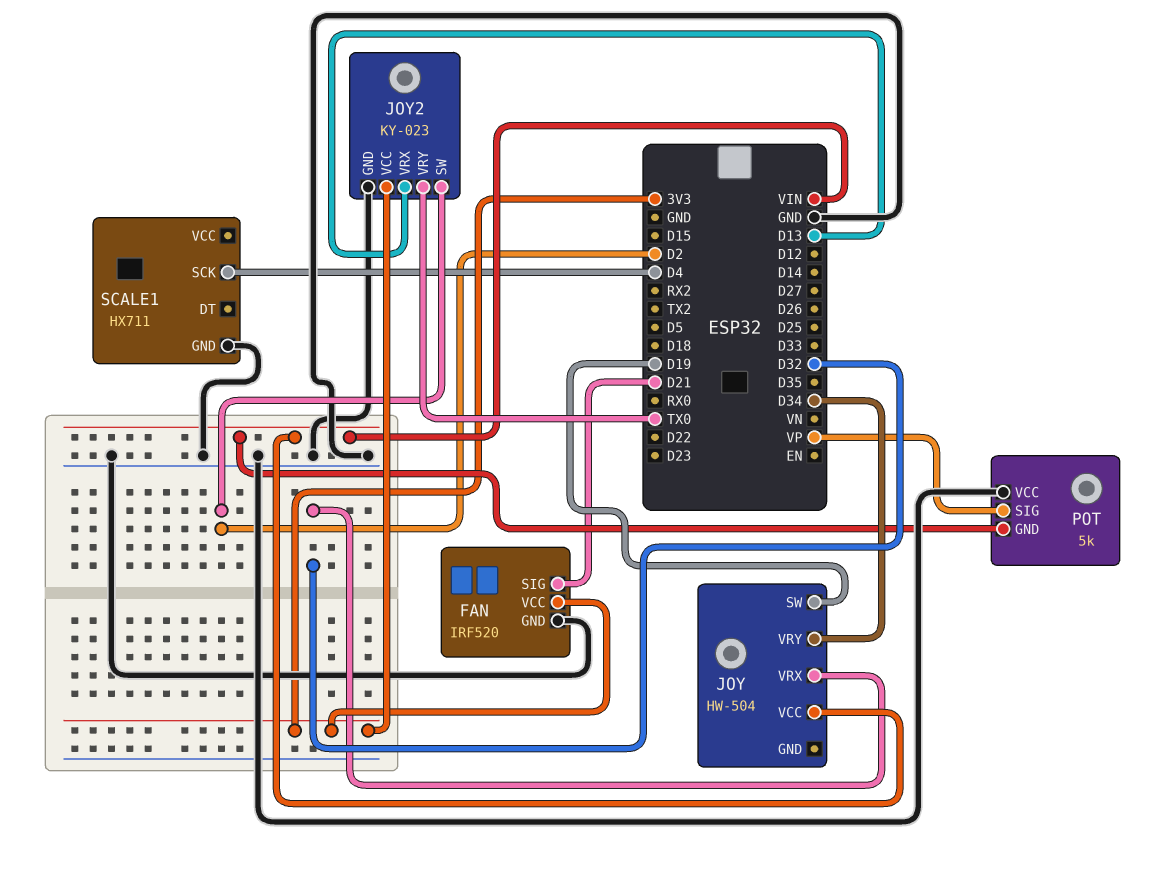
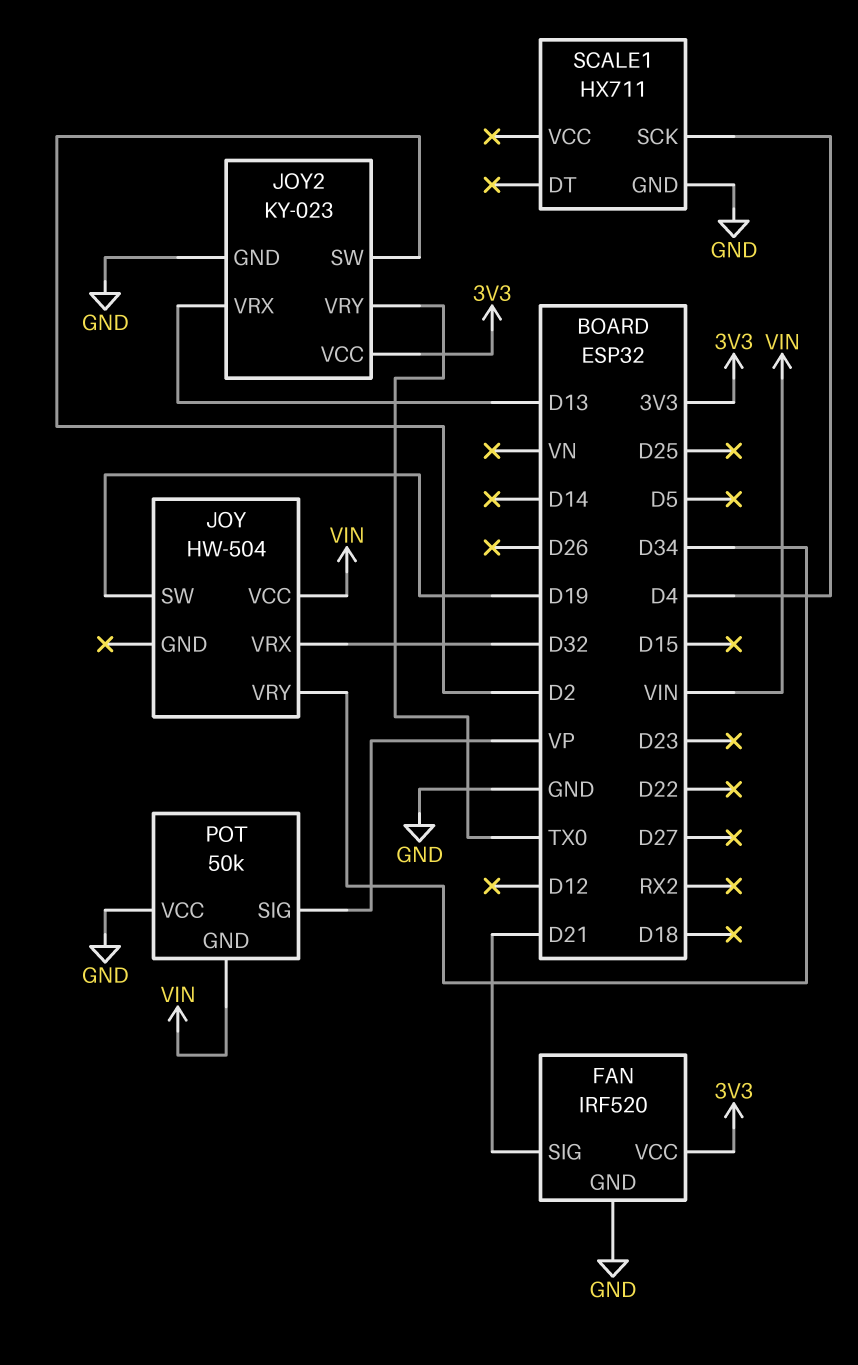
POT: 5k -> 50k

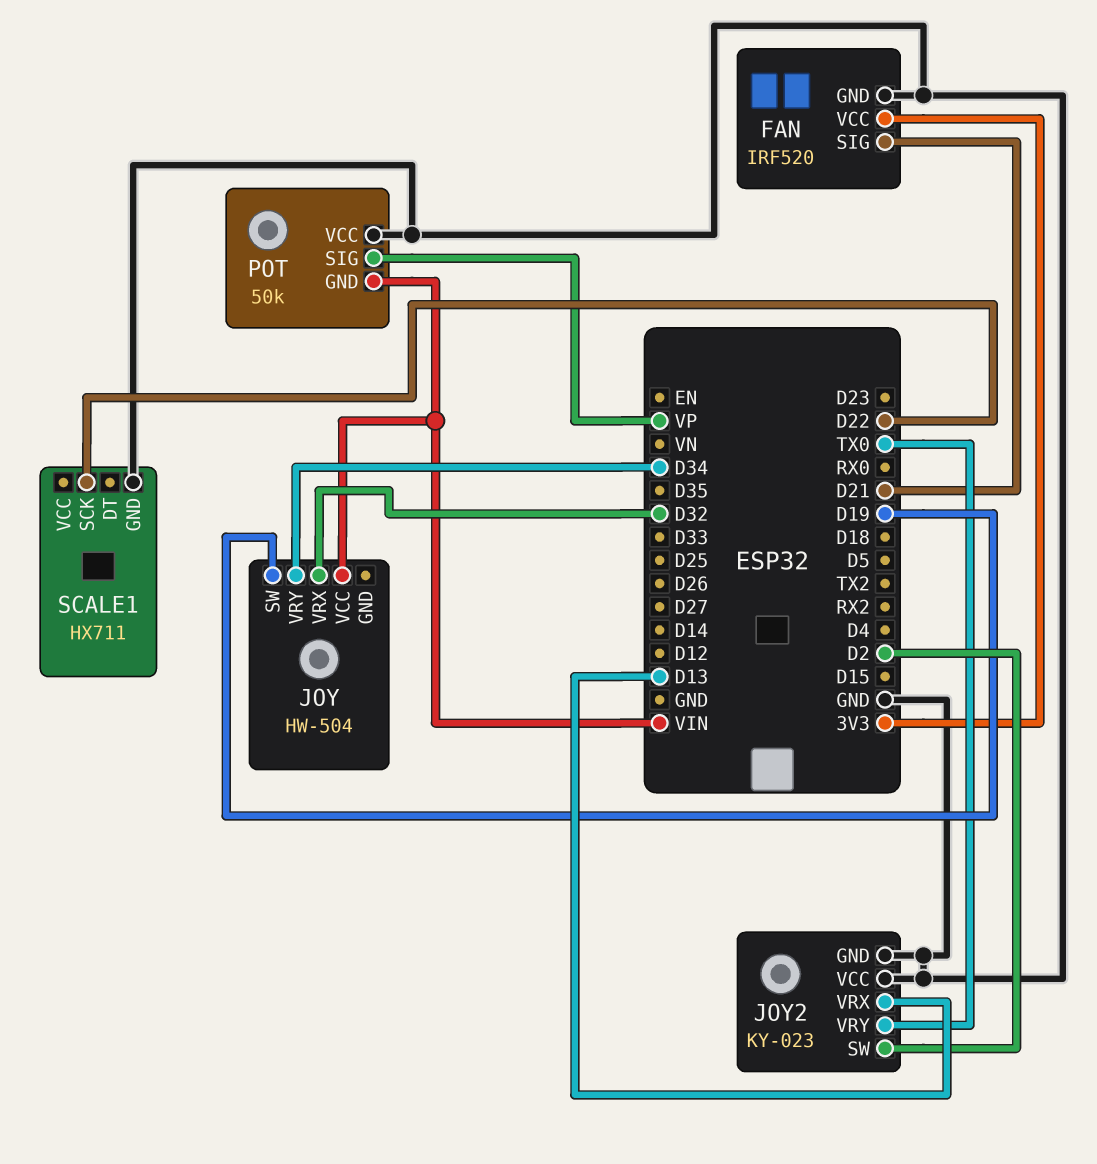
JOY2 pin VCC: 3V3 -> GND
SCALE1 pin SCK: D4 -> D22

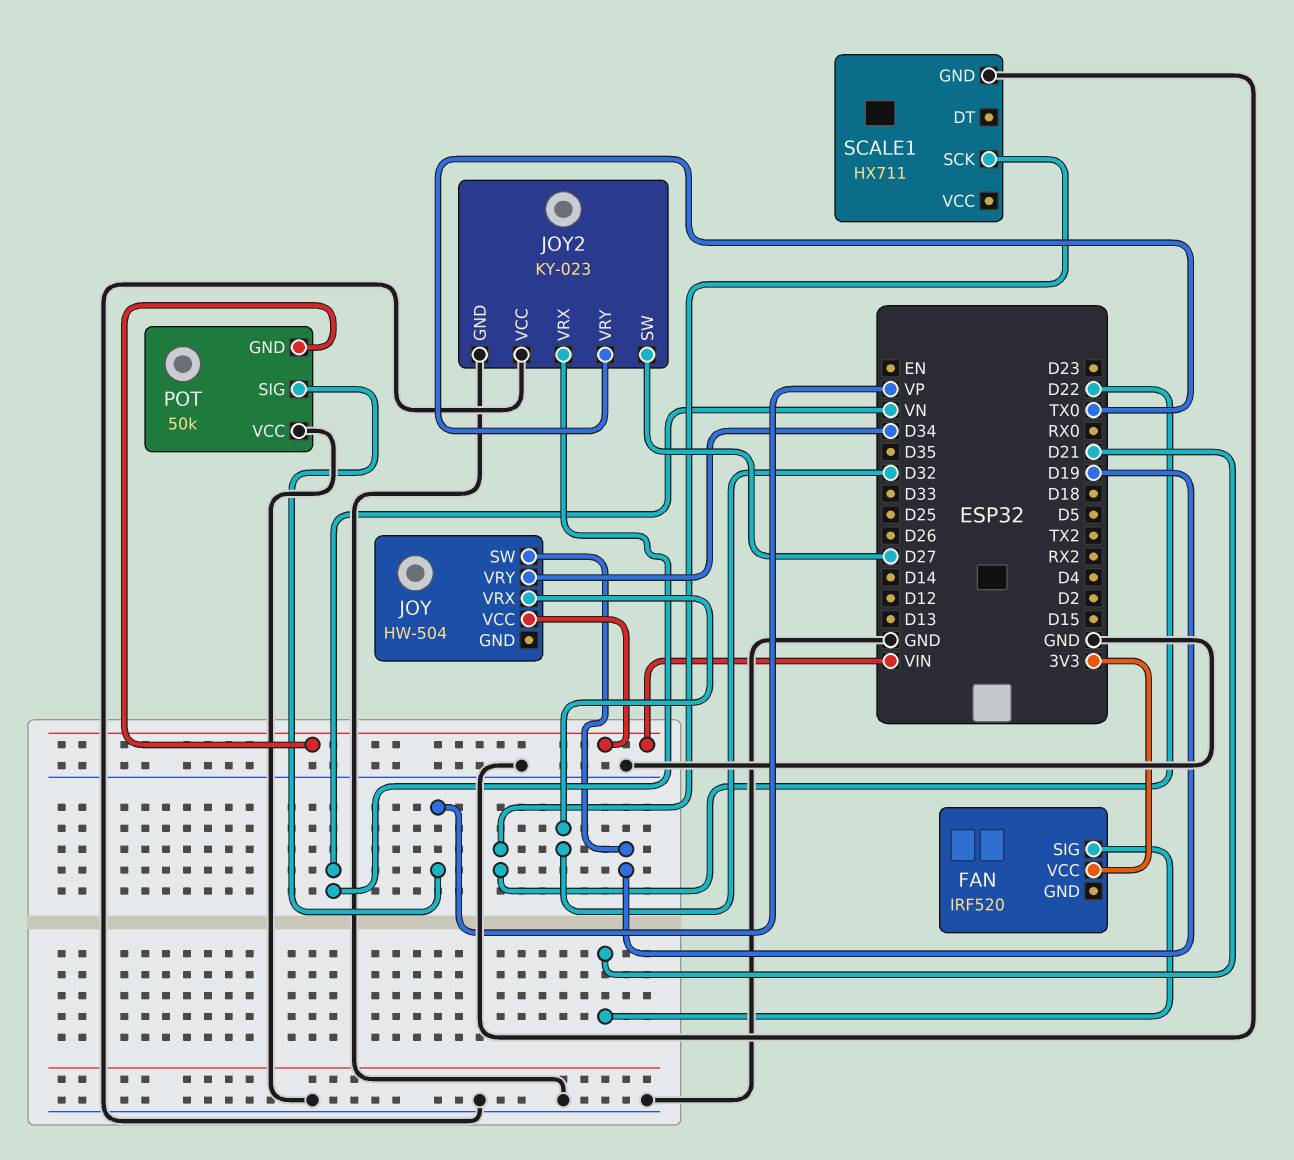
FAN pin GND: GND -> none
JOY2 pin SW: D2 -> D27
JOY2 pin VRX: D13 -> VN

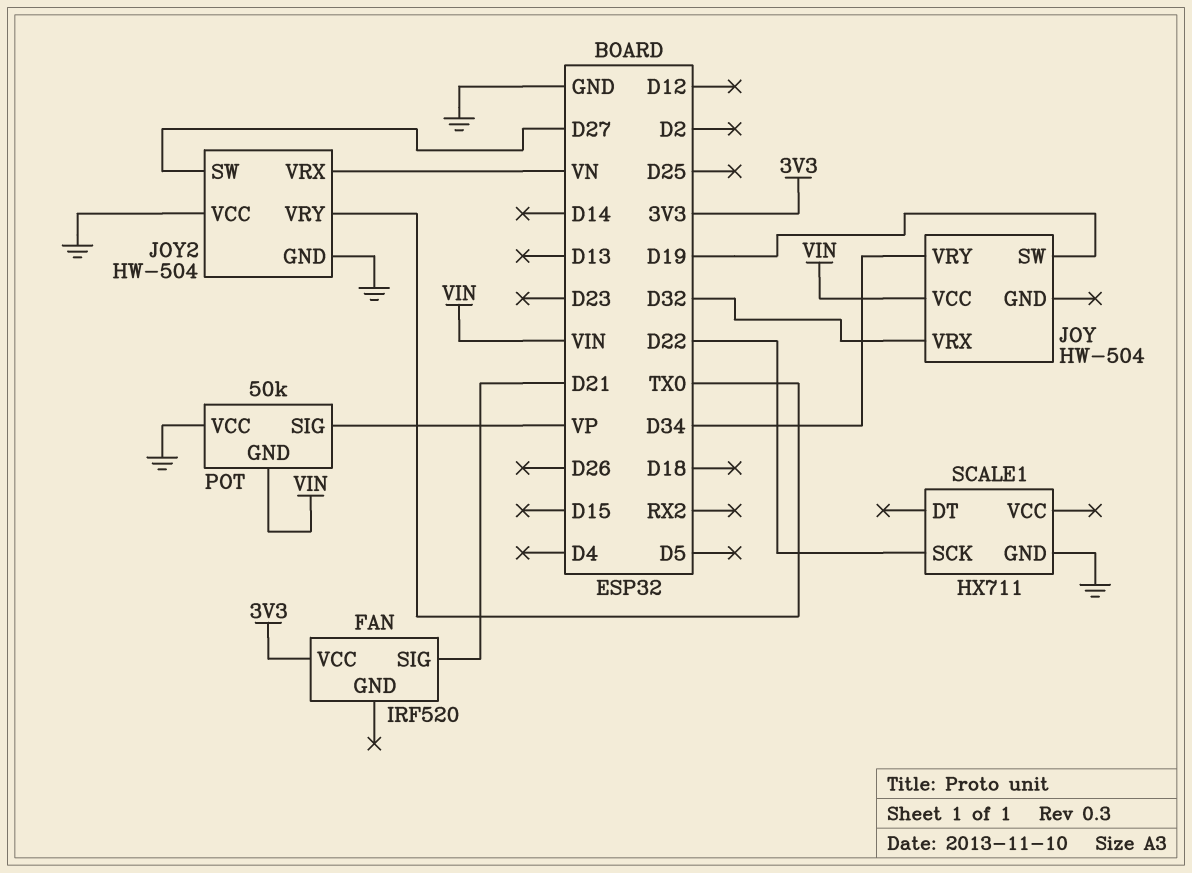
JOY2: KY-023 -> HW-504

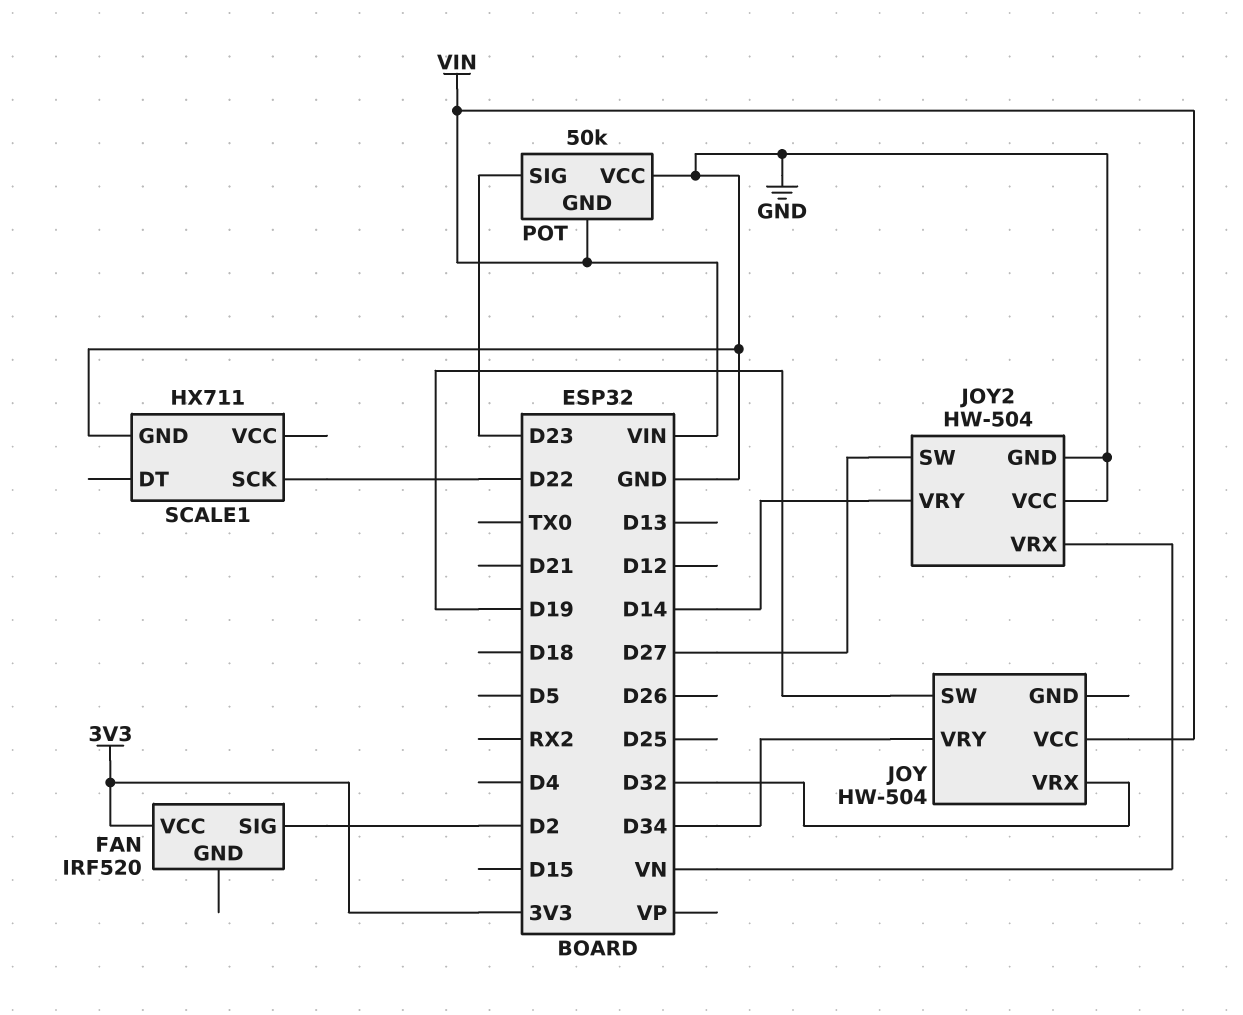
FAN pin SIG: D21 -> D2
JOY2 pin VRY: TX0 -> D14
POT pin SIG: VP -> D23

